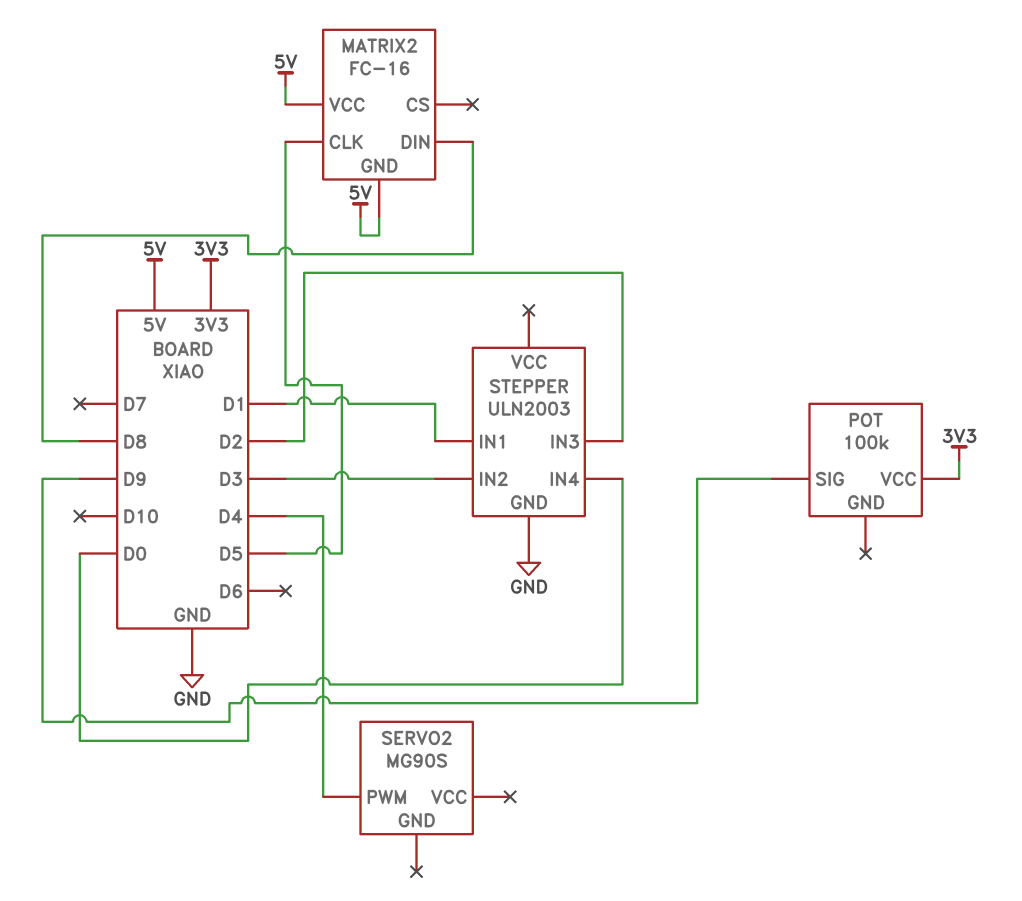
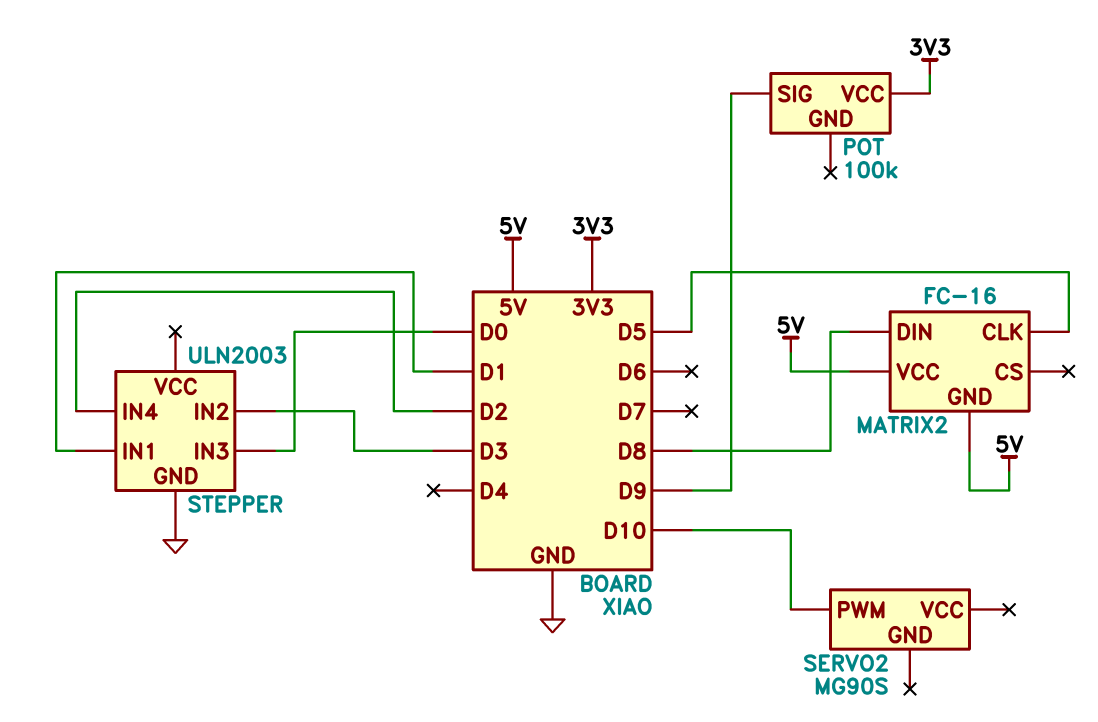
SERVO2 pin PWM: D4 -> D10
STEPPER pin IN3: D2 -> D0
STEPPER pin IN4: D0 -> D2

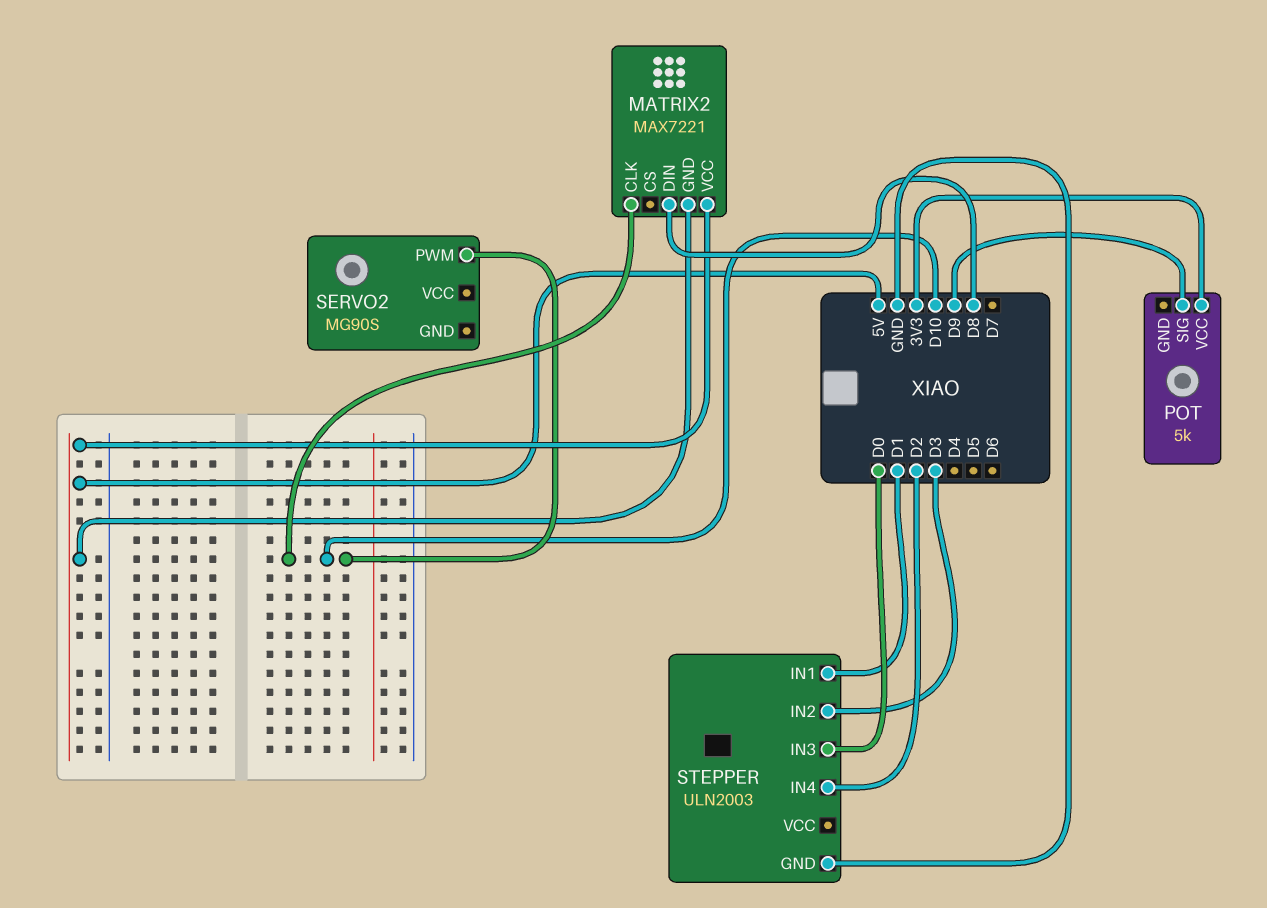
MATRIX2: FC-16 -> MAX7221
MATRIX2 pin CLK: D5 -> D10
POT: 100k -> 5k

